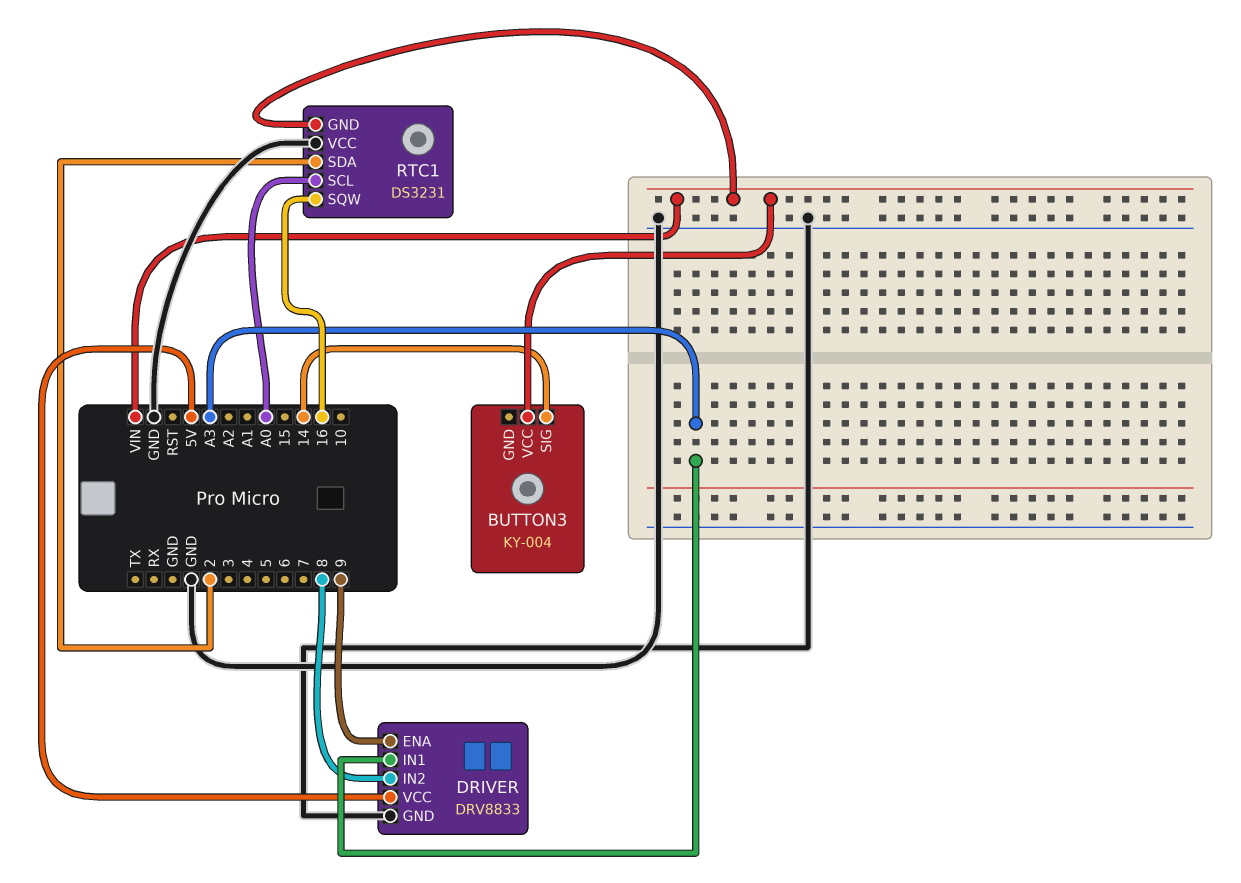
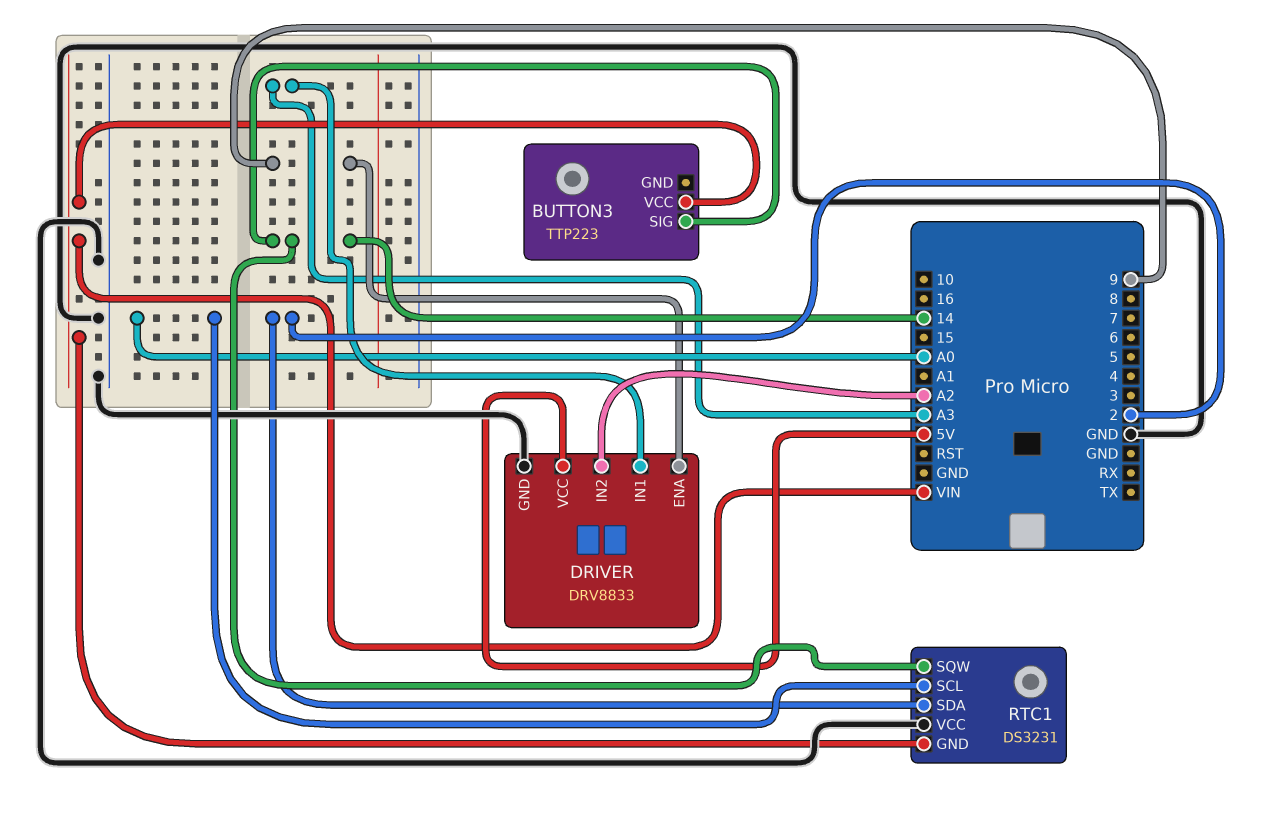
BUTTON3: KY-004 -> TTP223
DRIVER pin IN2: 8 -> A2
RTC1 pin SQW: 16 -> 14

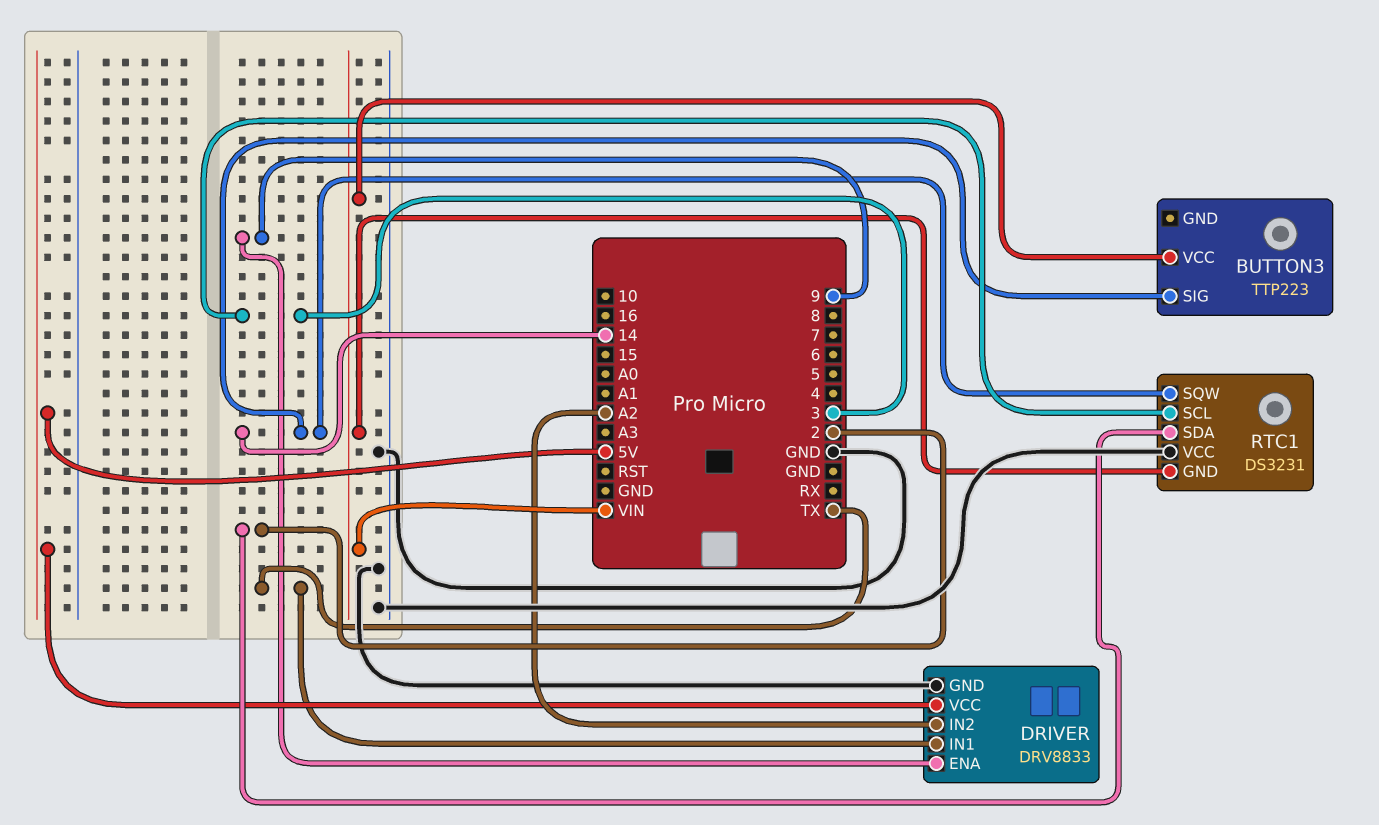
DRIVER pin IN1: A3 -> TX
RTC1 pin SCL: A0 -> 3

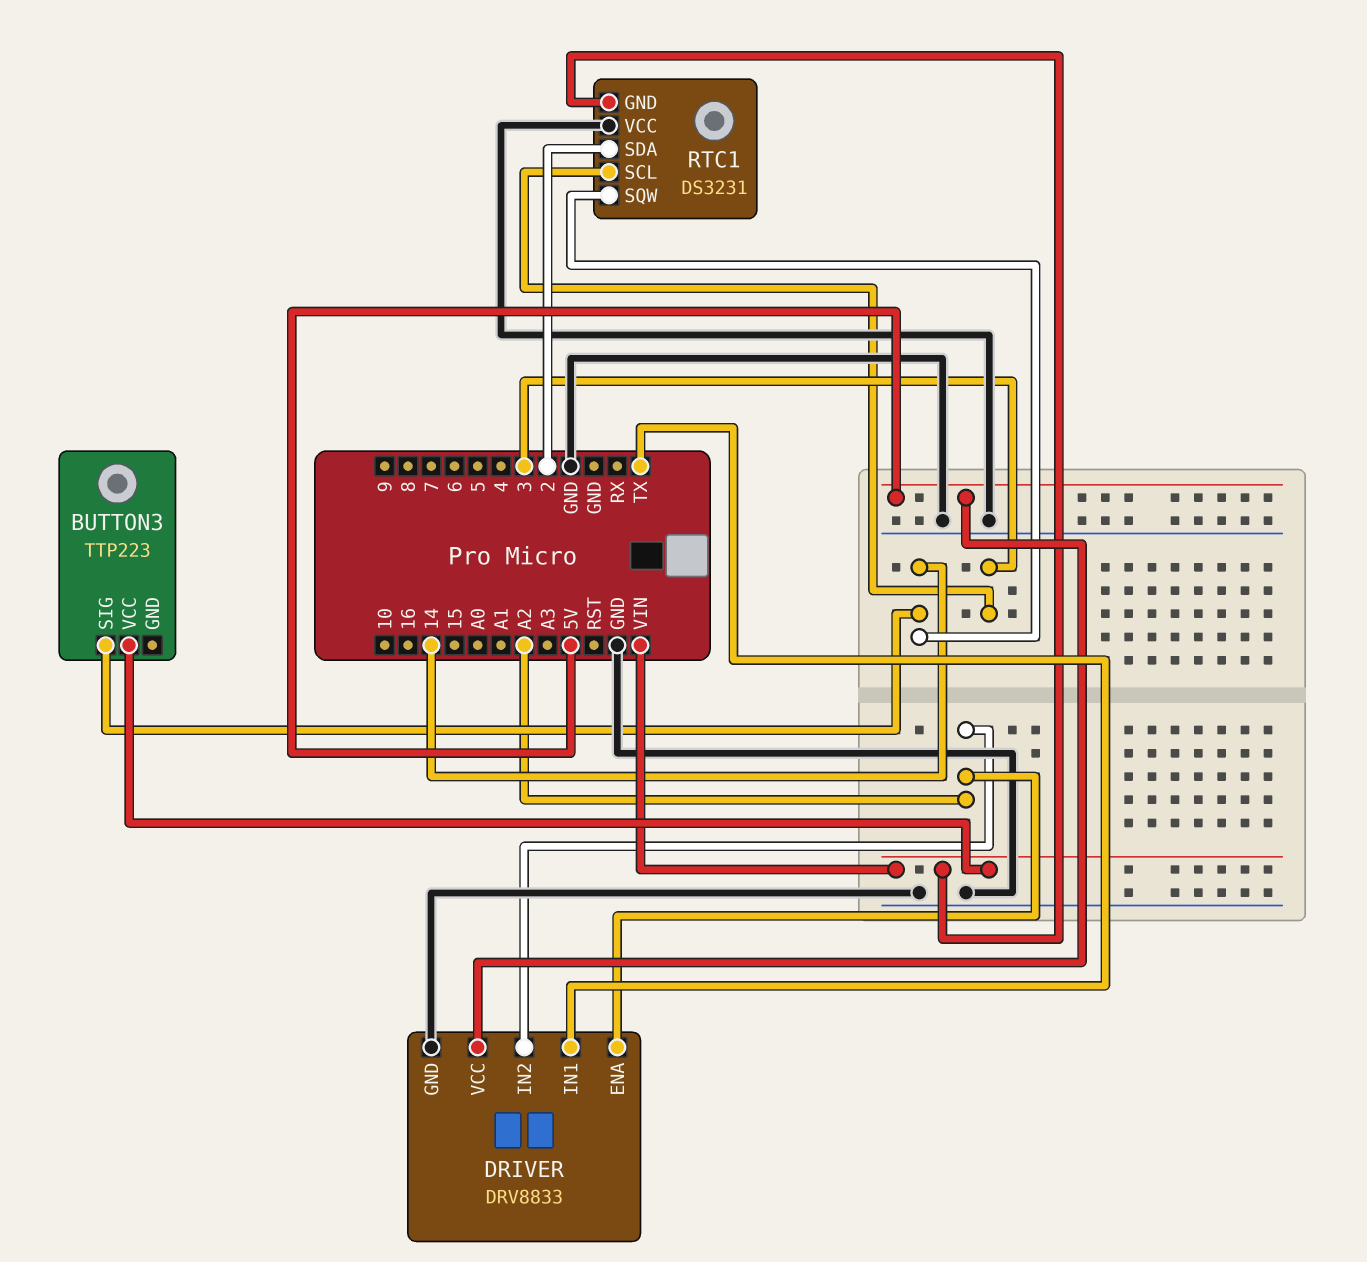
DRIVER pin ENA: 9 -> A2

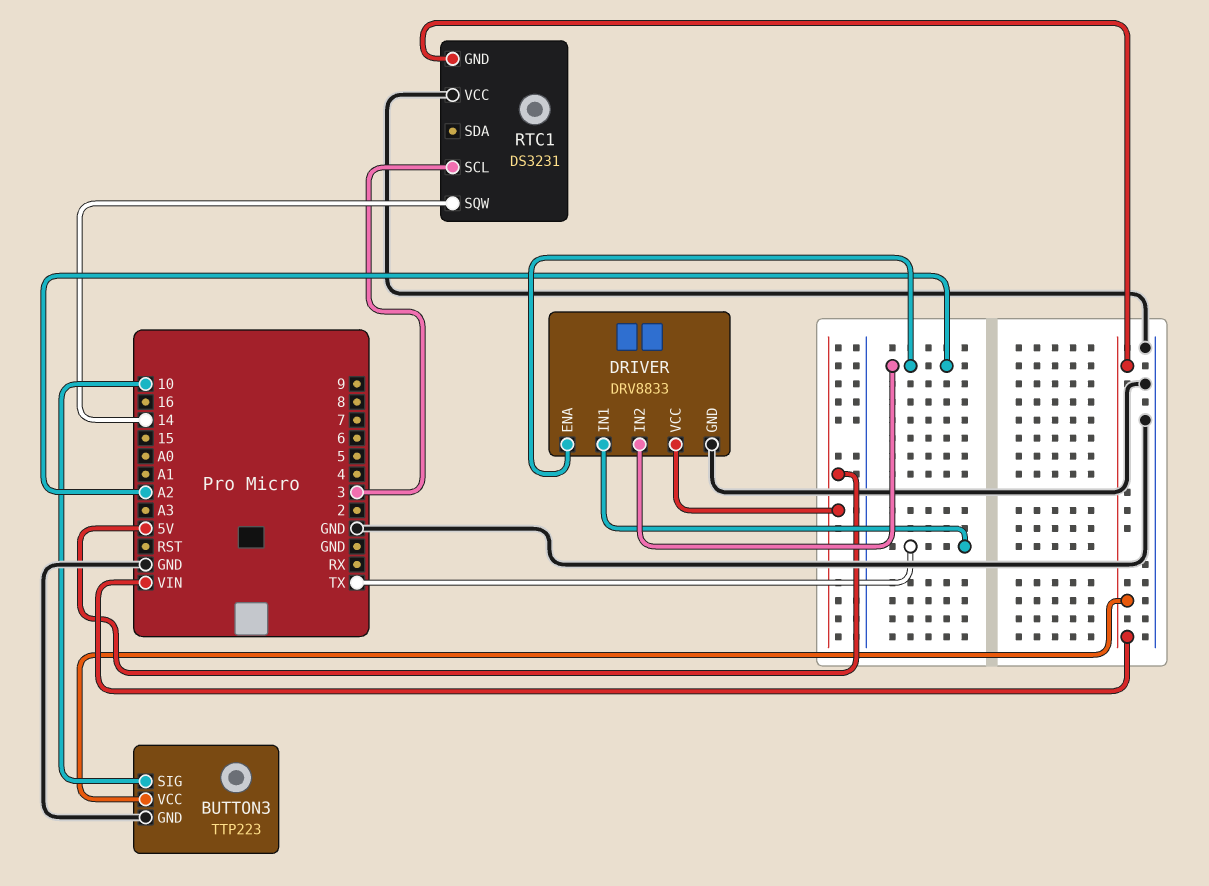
BUTTON3 pin GND: none -> GND
BUTTON3 pin SIG: 14 -> 10
RTC1 pin SDA: 2 -> none

